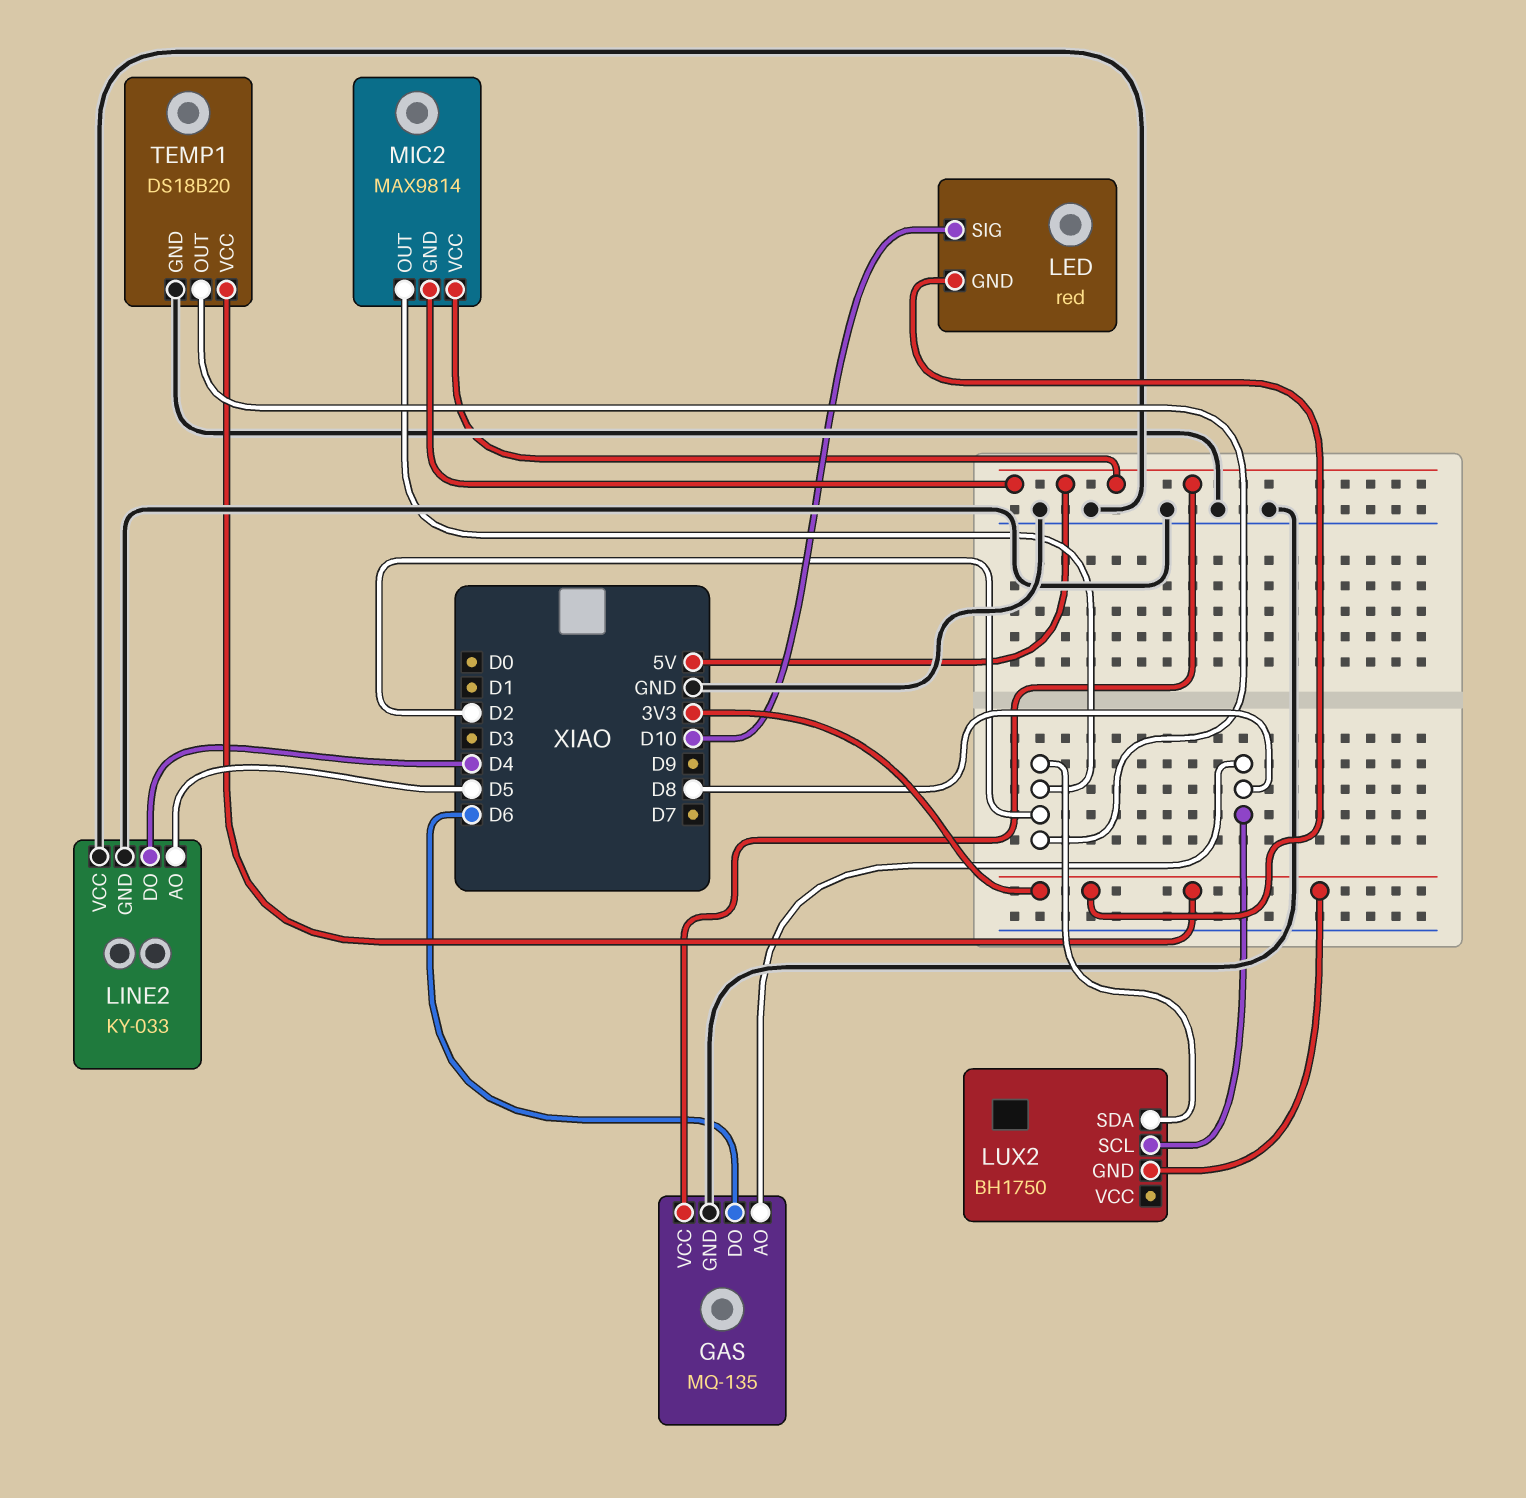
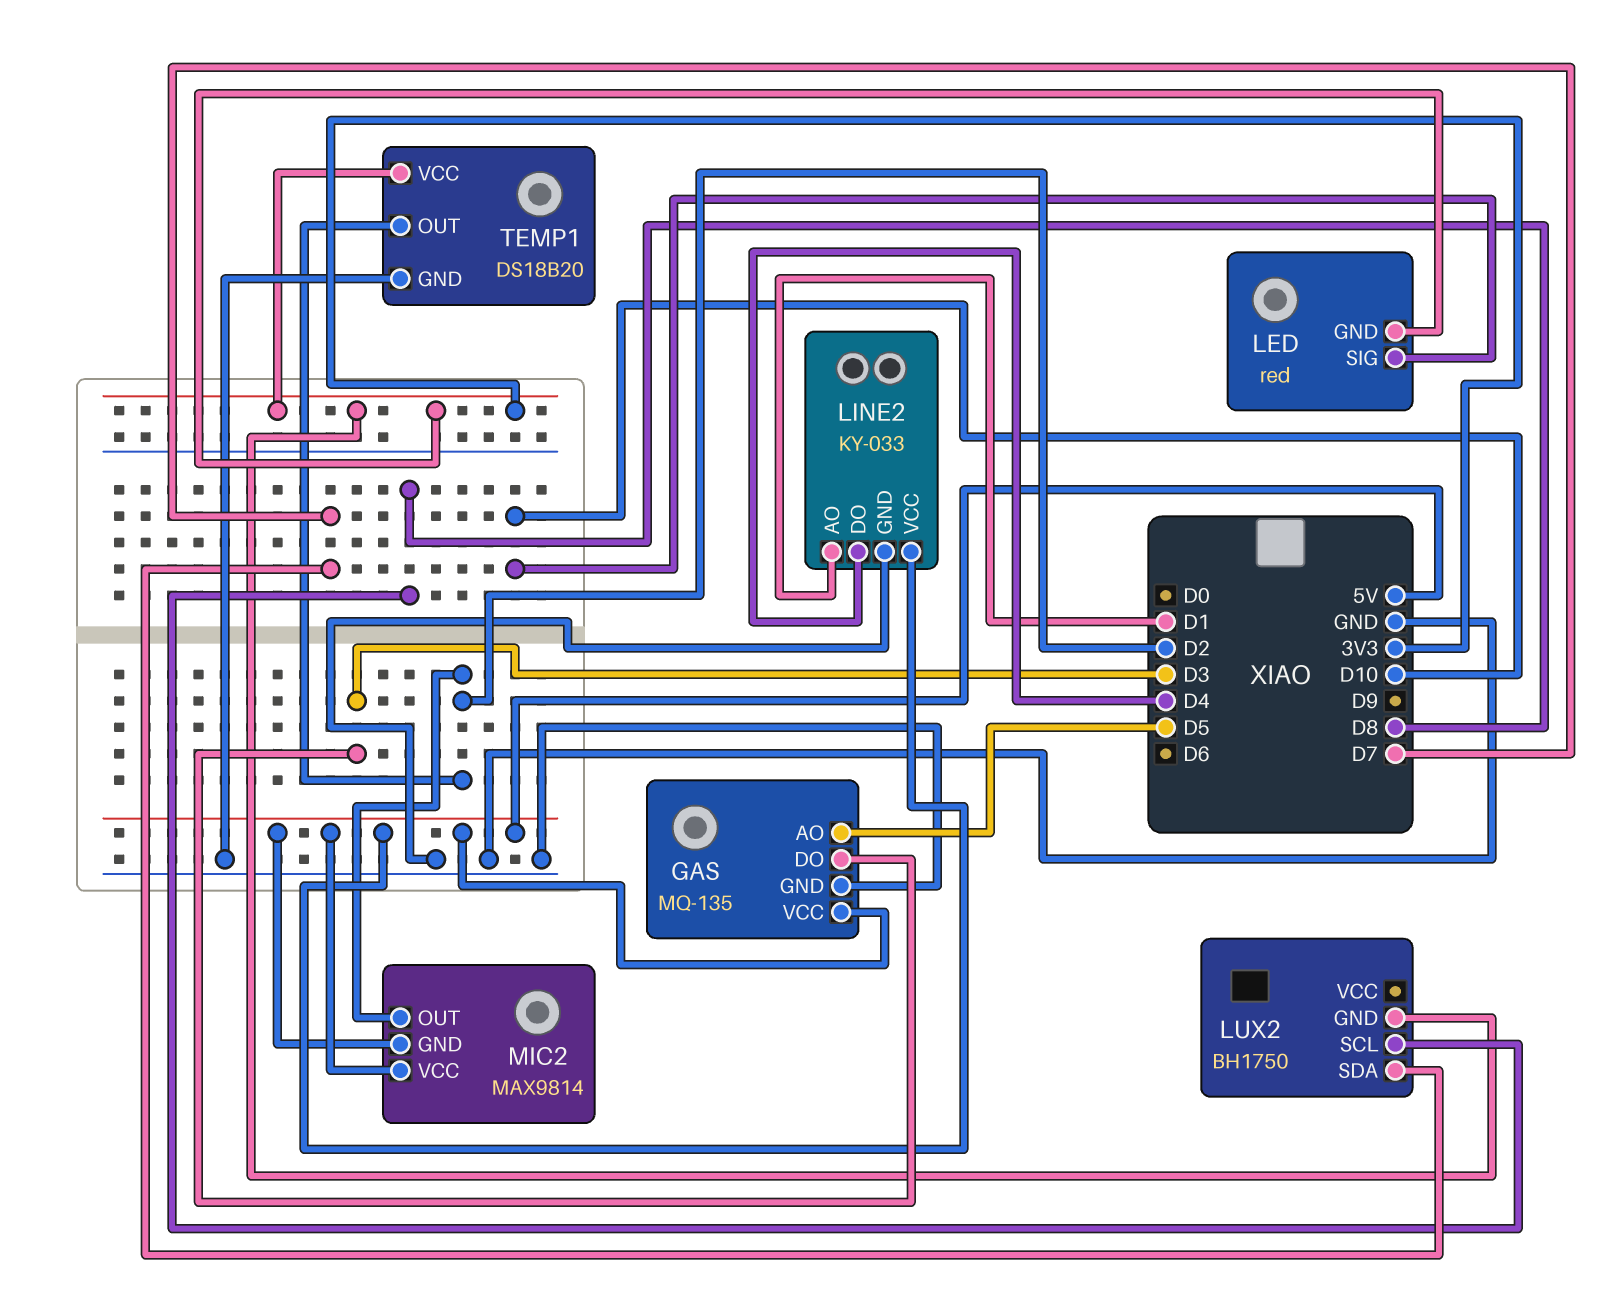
GAS pin AO: D8 -> D5
GAS pin DO: D6 -> D3
LINE2 pin AO: D5 -> D1
LINE2 pin VCC: GND -> 5V
LUX2 pin SDA: D2 -> D7

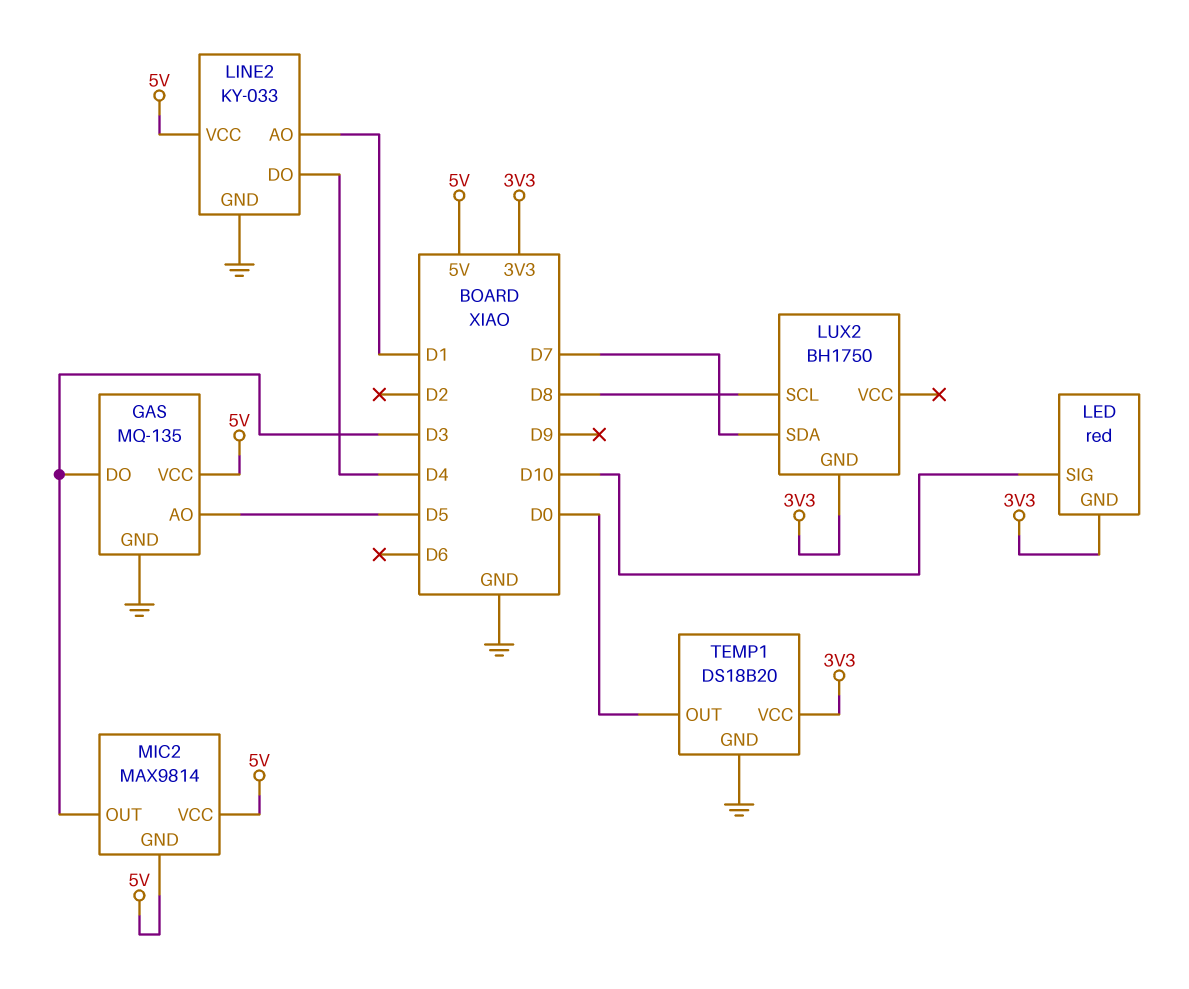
MIC2 pin OUT: D2 -> D3
TEMP1 pin OUT: D2 -> D0

